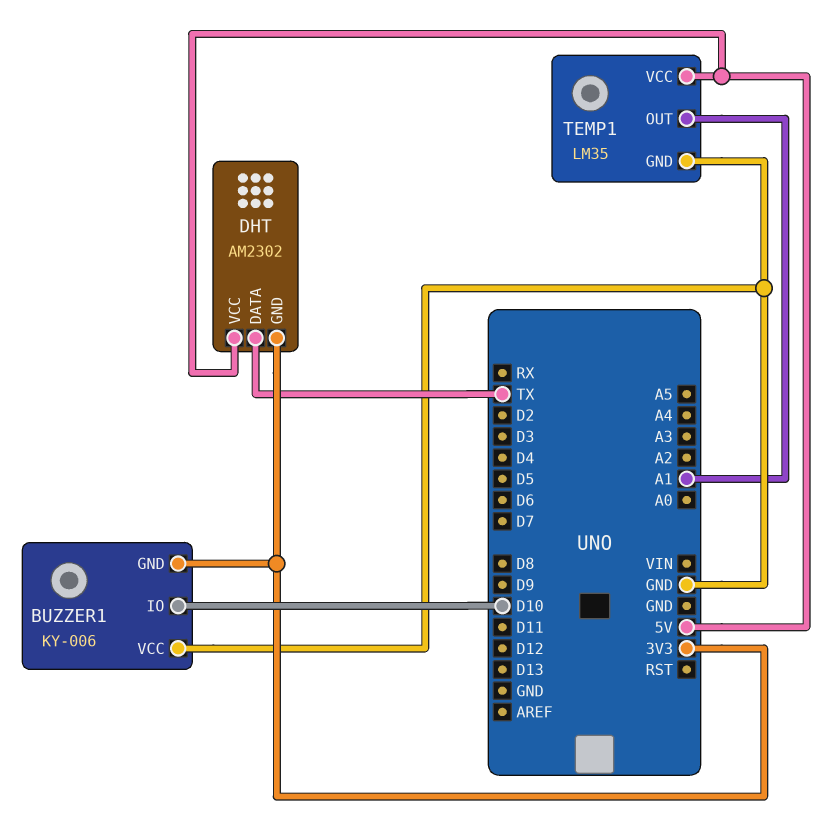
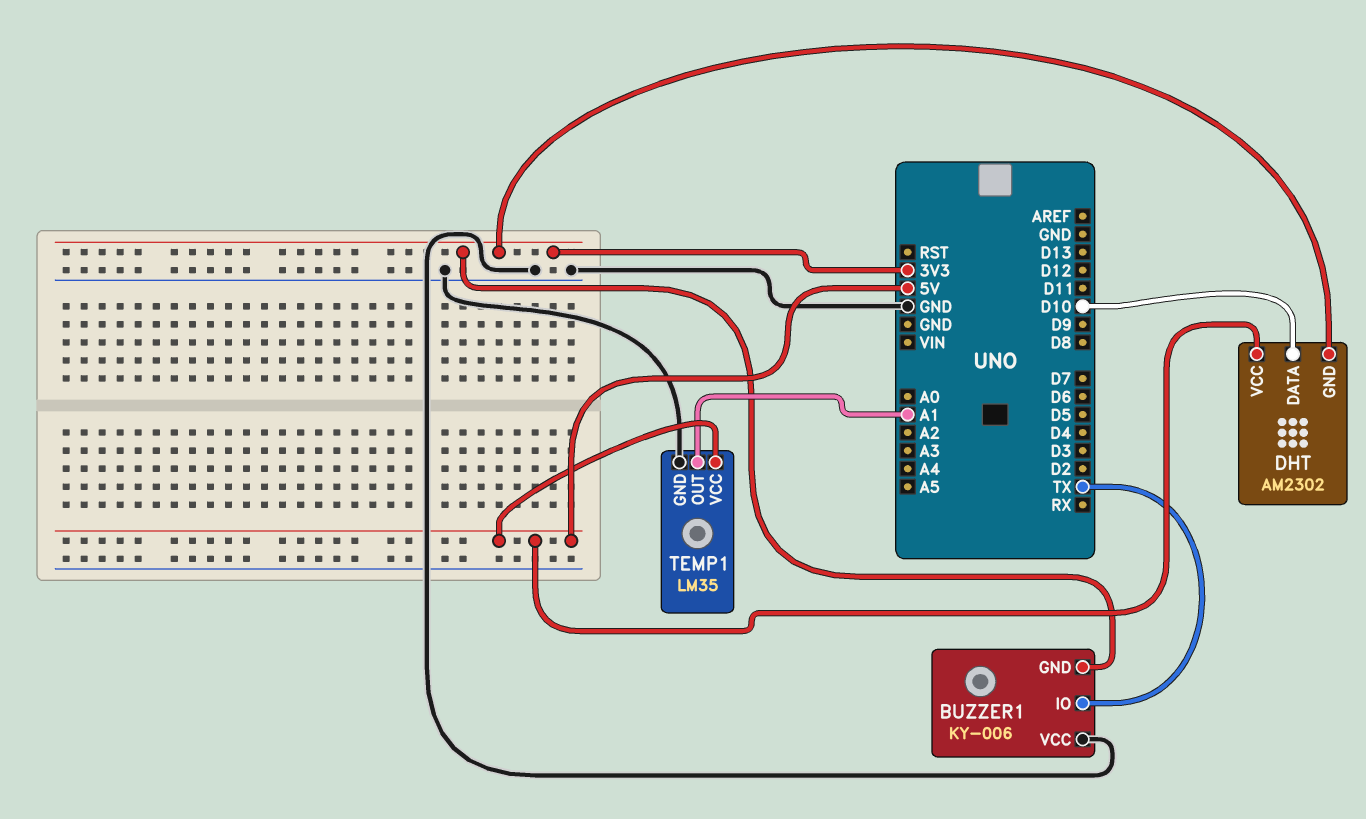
BUZZER1 pin IO: D10 -> TX
DHT pin DATA: TX -> D10

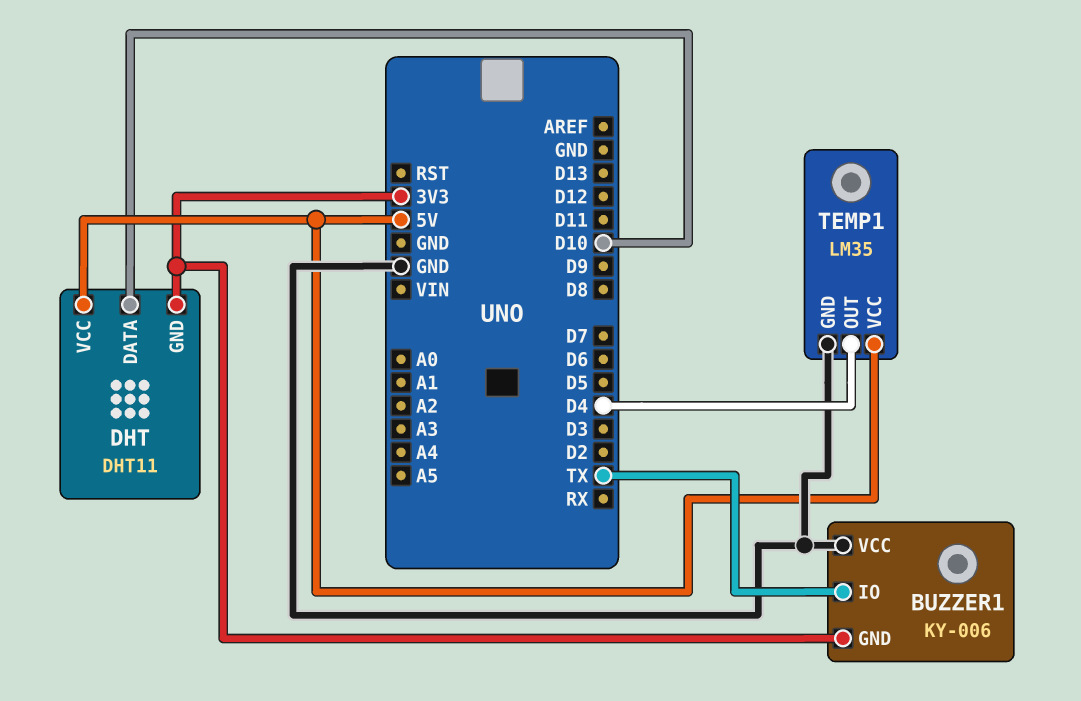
DHT: AM2302 -> DHT11
TEMP1 pin OUT: A1 -> D4

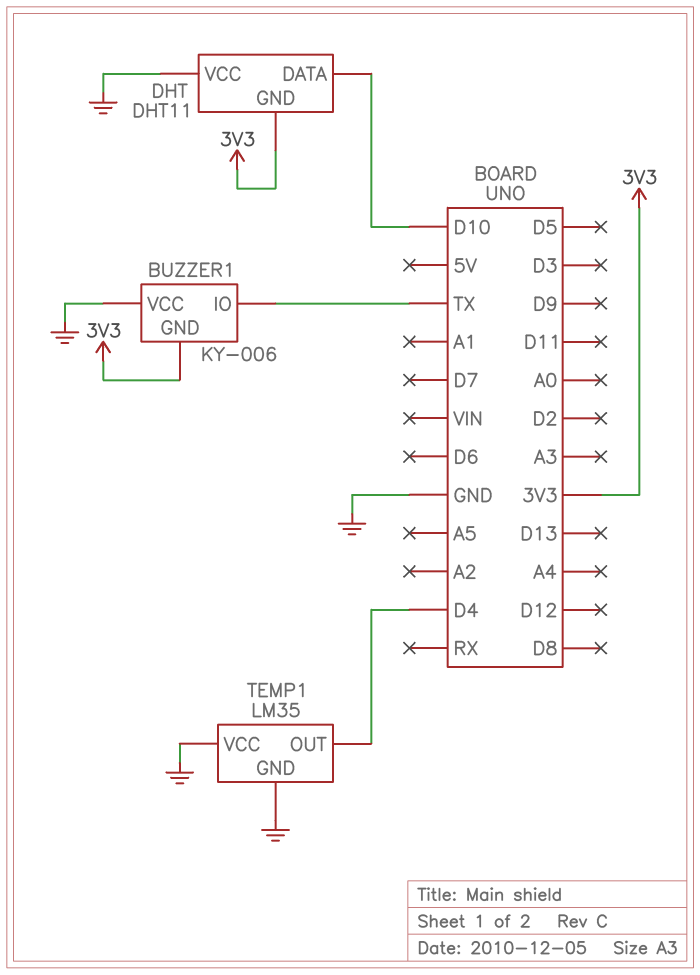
DHT pin VCC: 5V -> GND
TEMP1 pin VCC: 5V -> GND

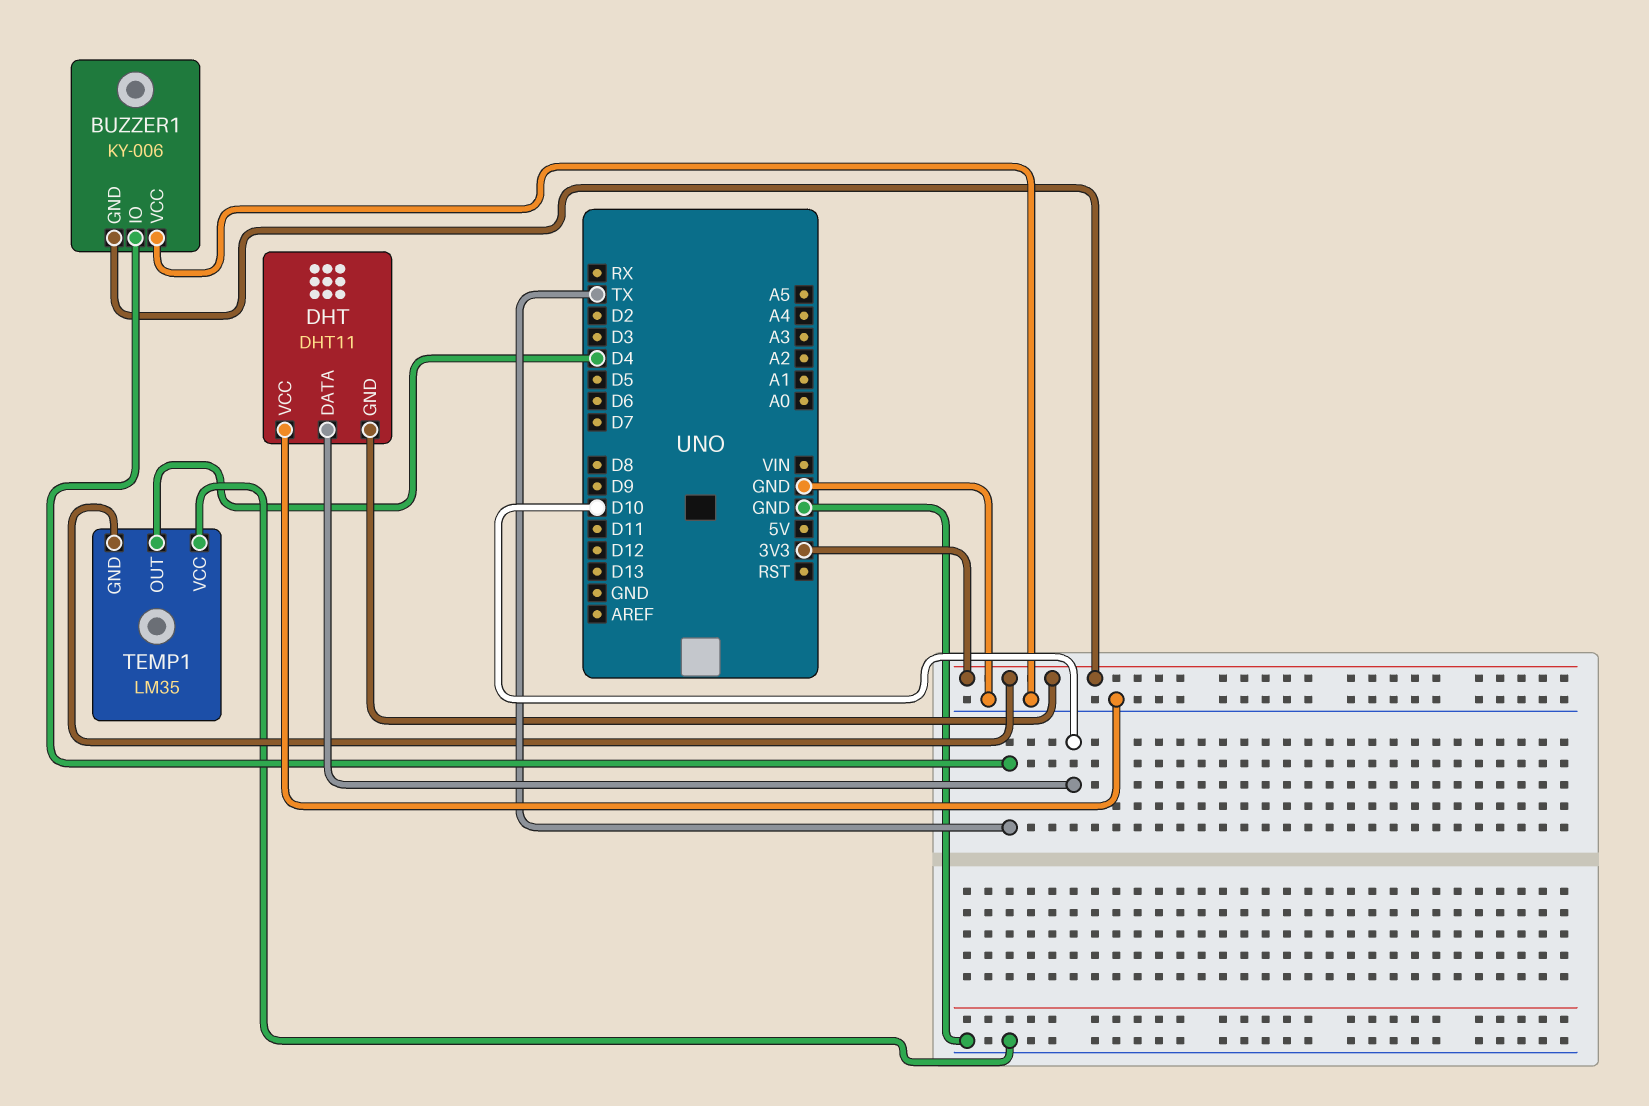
TEMP1 pin GND: GND -> 3V3

